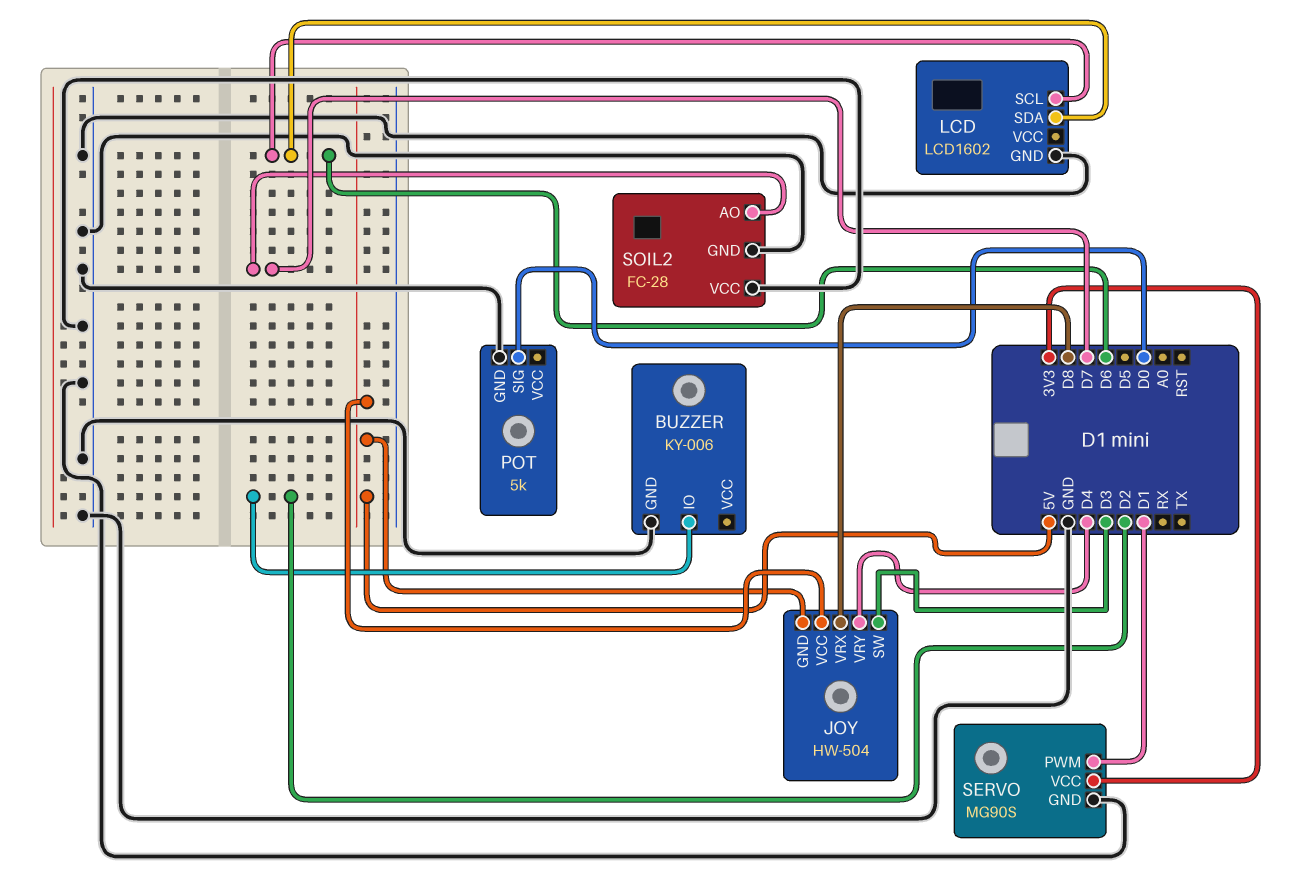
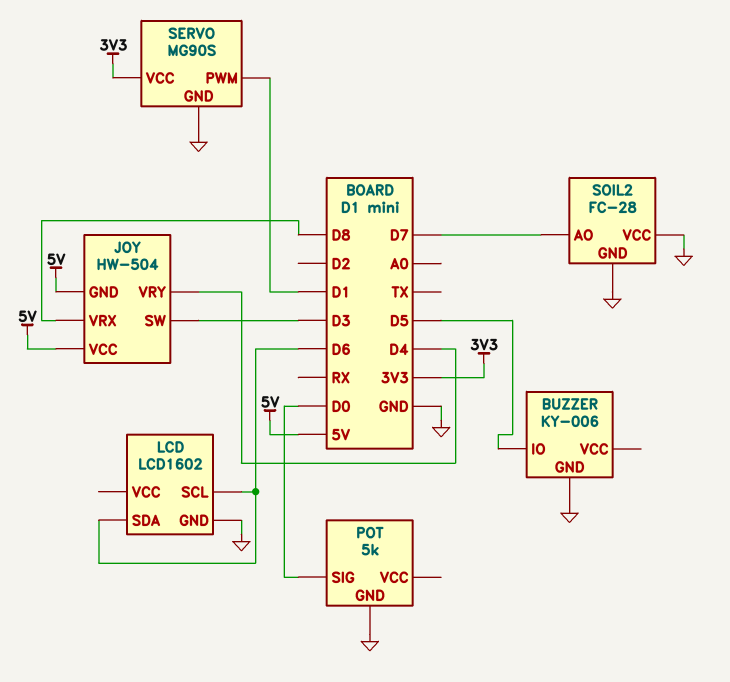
BUZZER pin IO: D2 -> D5

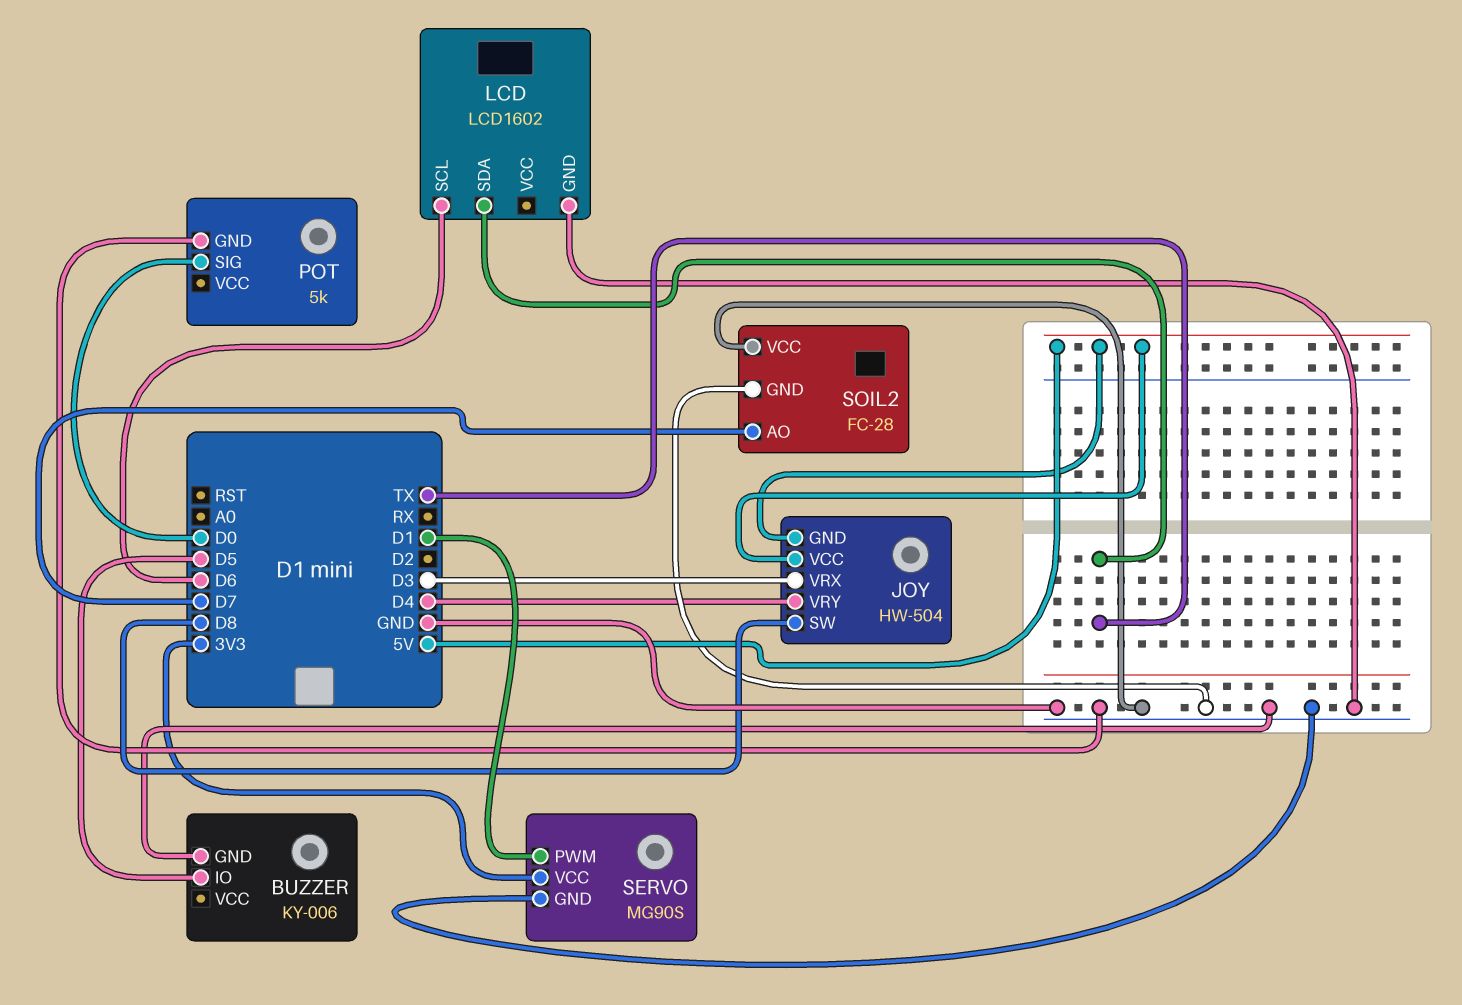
JOY pin SW: D3 -> D8
JOY pin VRX: D8 -> D3
LCD pin SDA: D6 -> TX

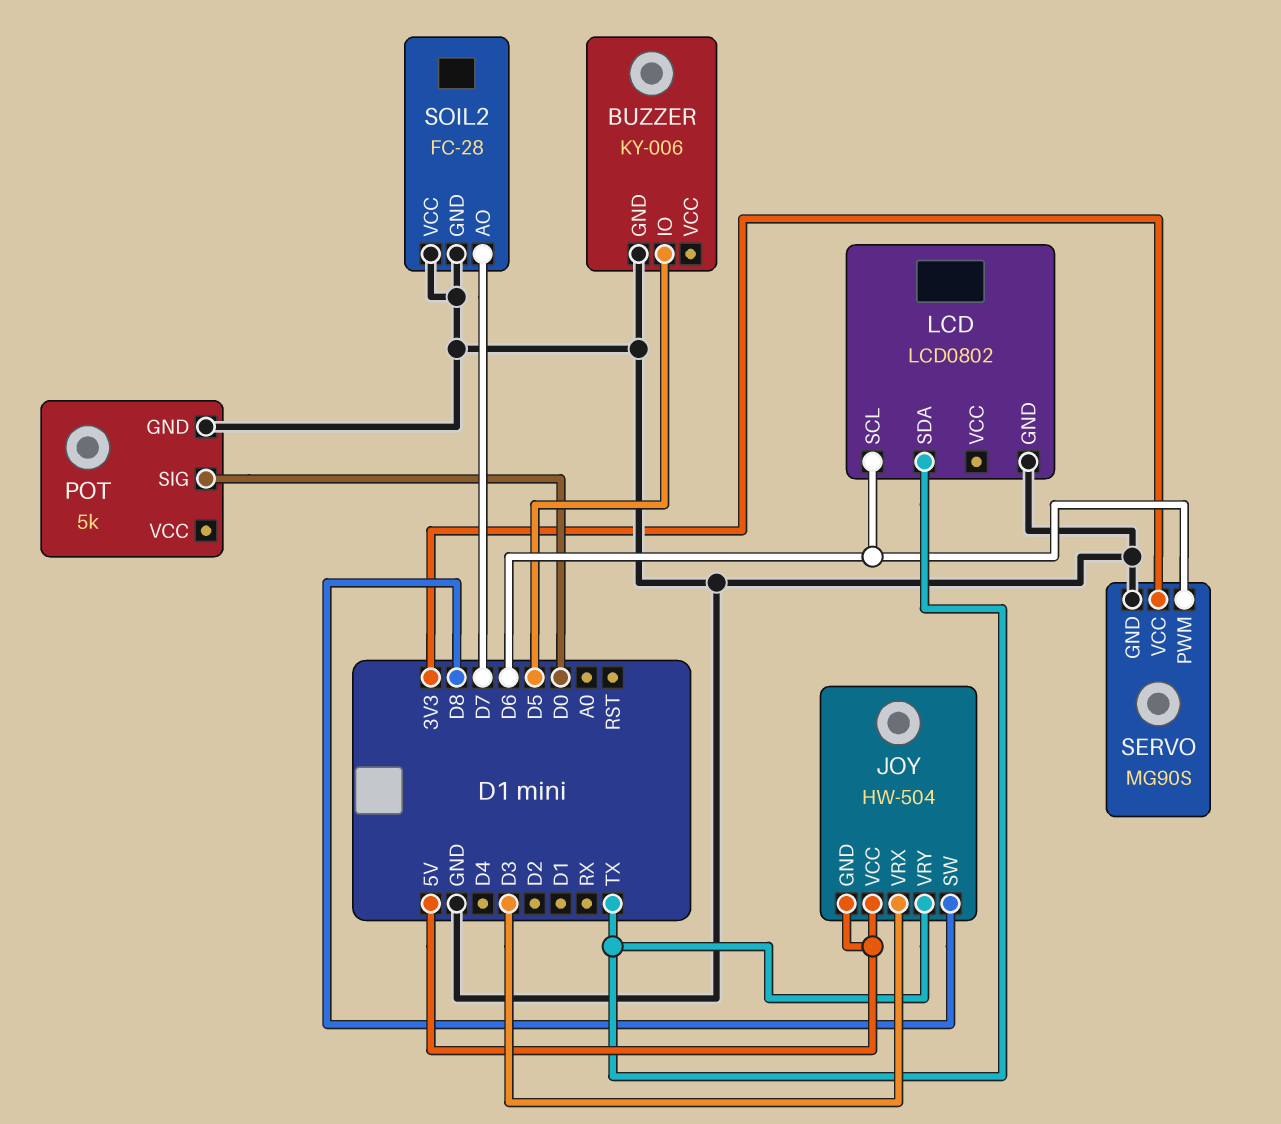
JOY pin VRY: D4 -> TX
LCD: LCD1602 -> LCD0802
SERVO pin PWM: D1 -> D6

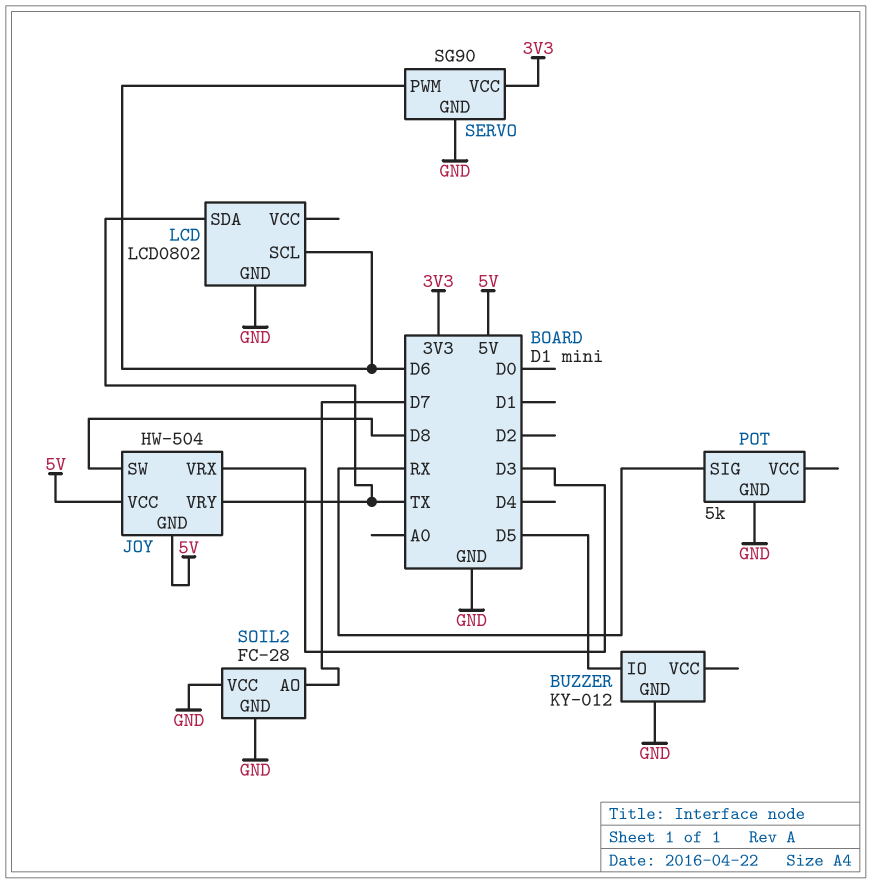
BUZZER: KY-006 -> KY-012
POT pin SIG: D0 -> RX
SERVO: MG90S -> SG90

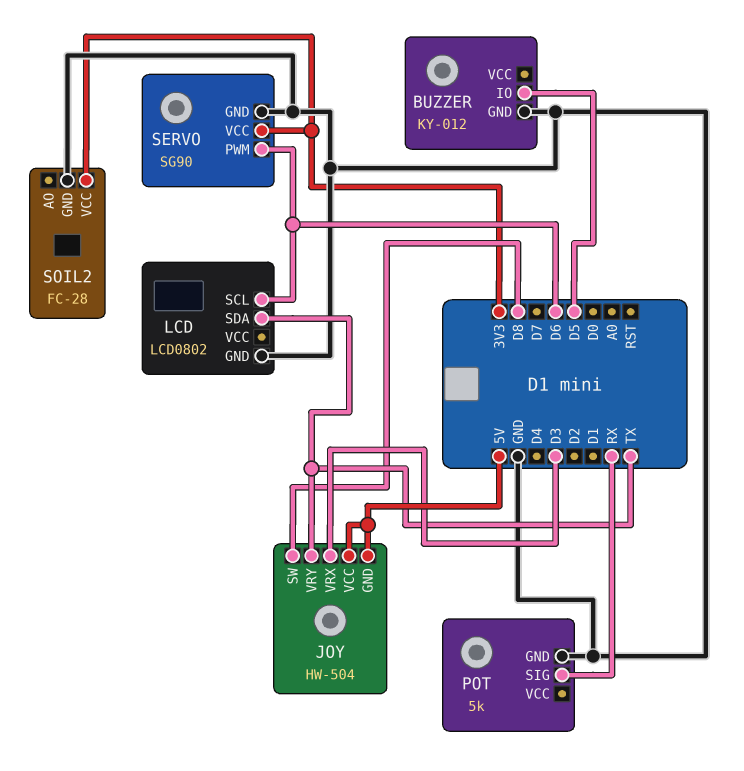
SOIL2 pin AO: D7 -> none
SOIL2 pin VCC: GND -> 3V3

